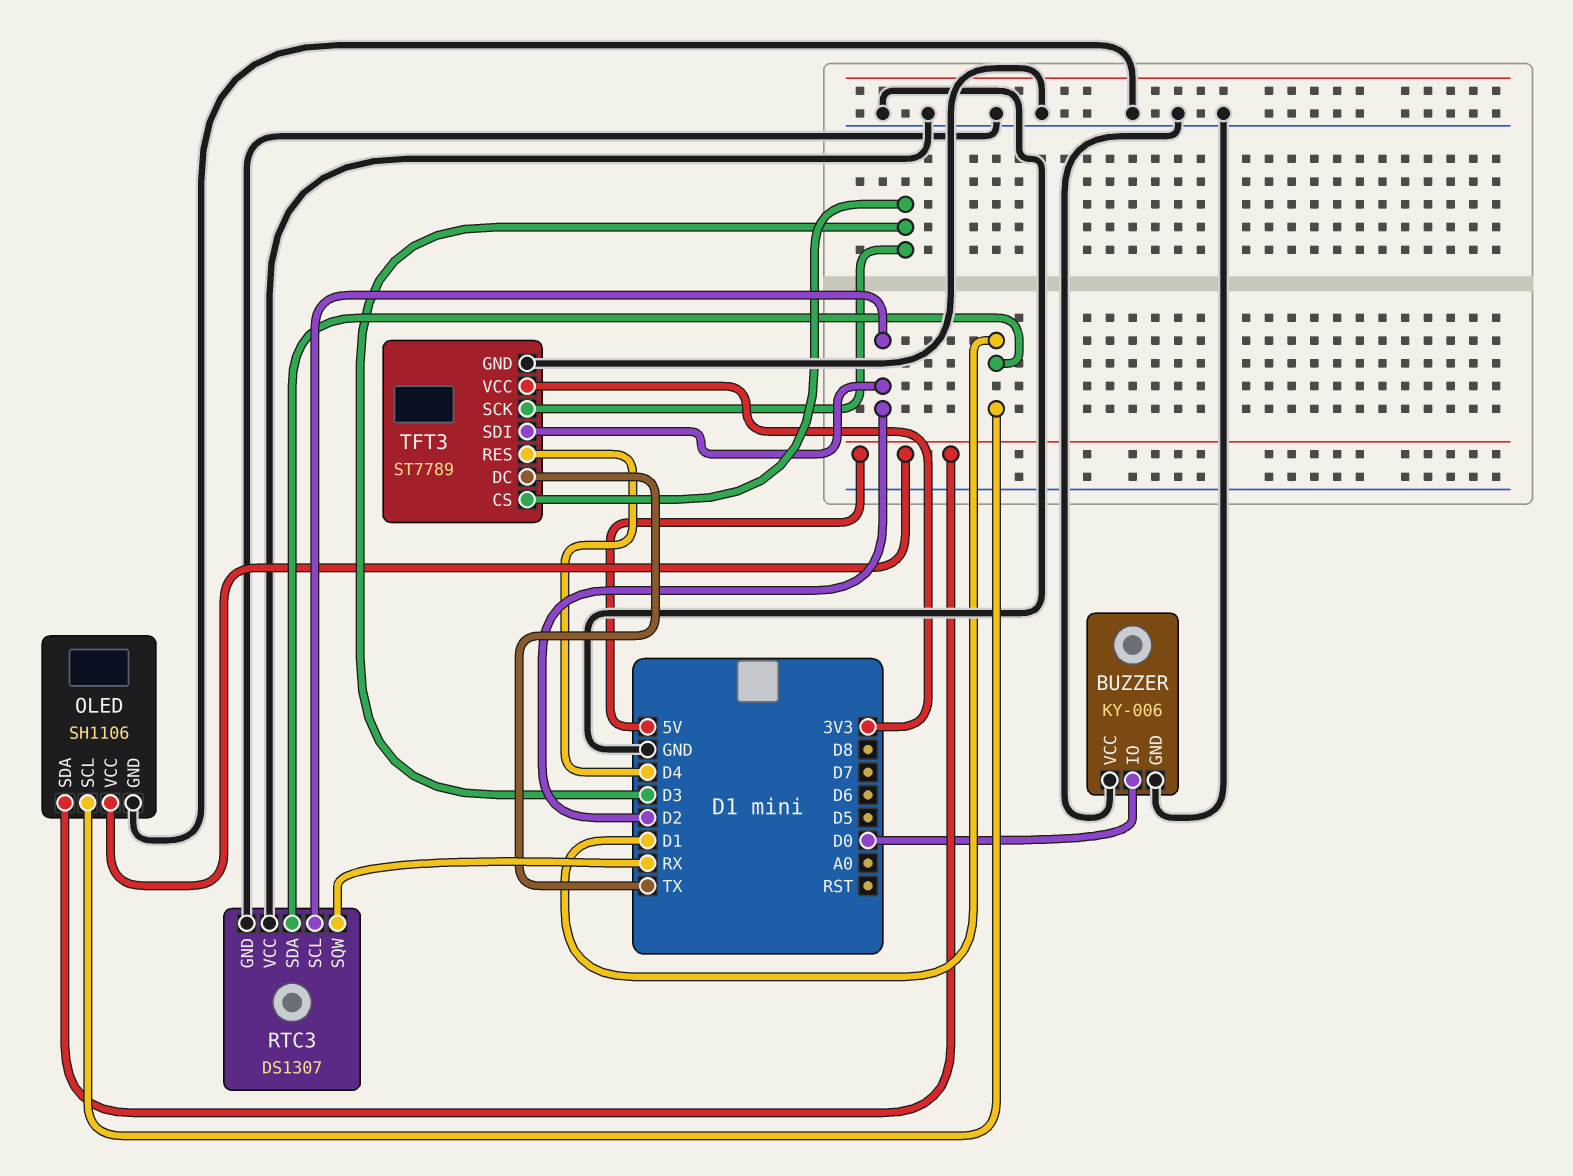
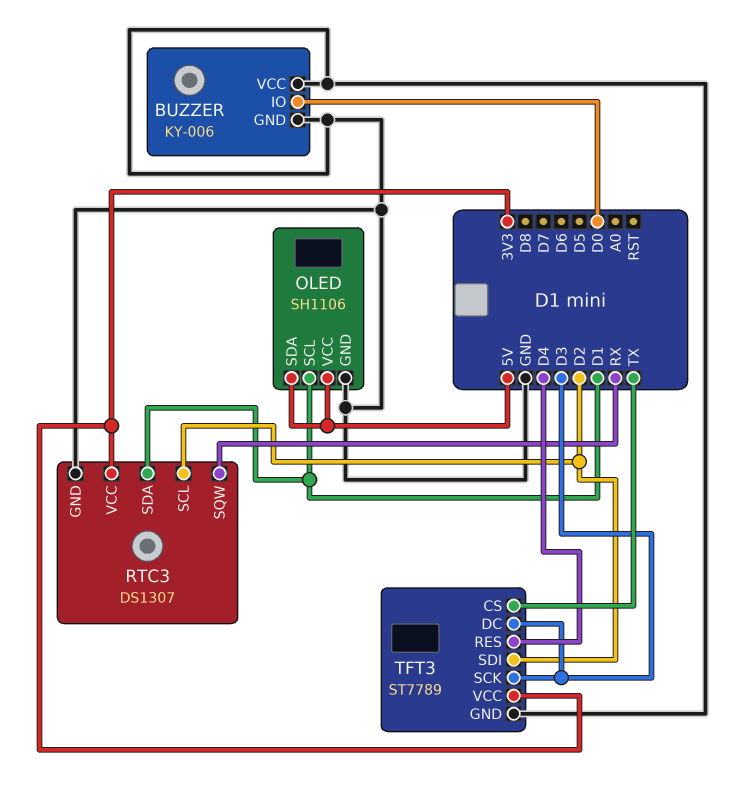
RTC3 pin VCC: GND -> 3V3
TFT3 pin CS: D3 -> TX
TFT3 pin DC: TX -> D3

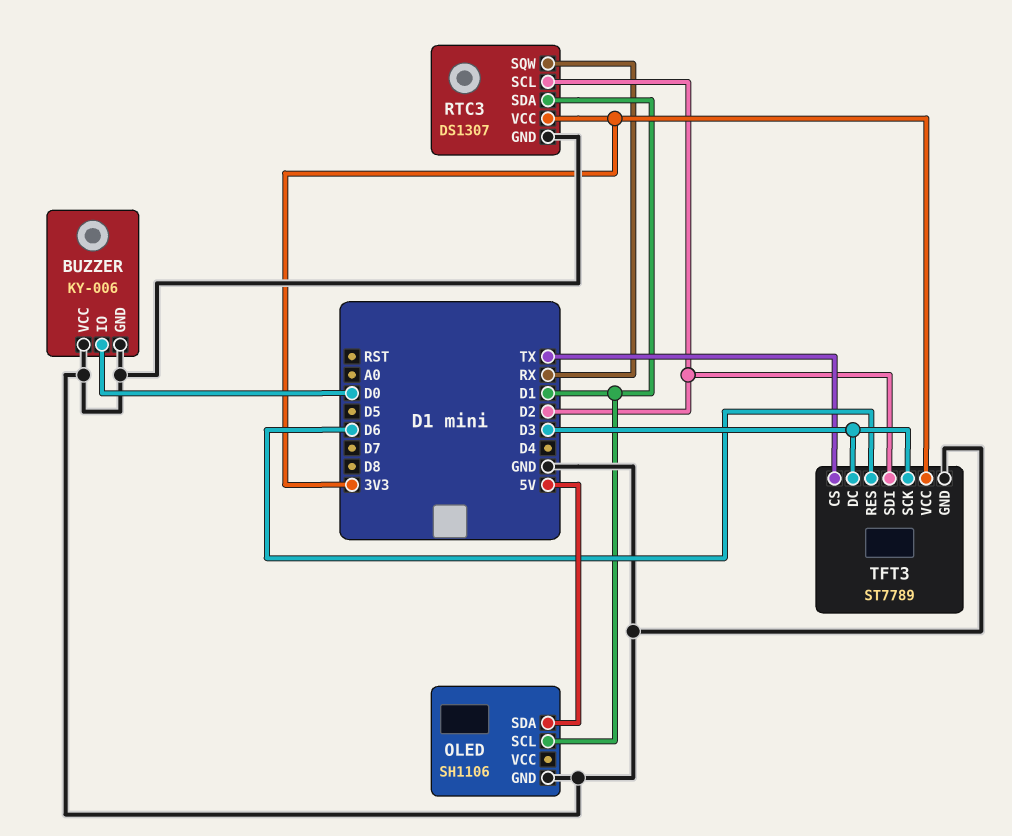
OLED pin VCC: 5V -> none
TFT3 pin RES: D4 -> D6

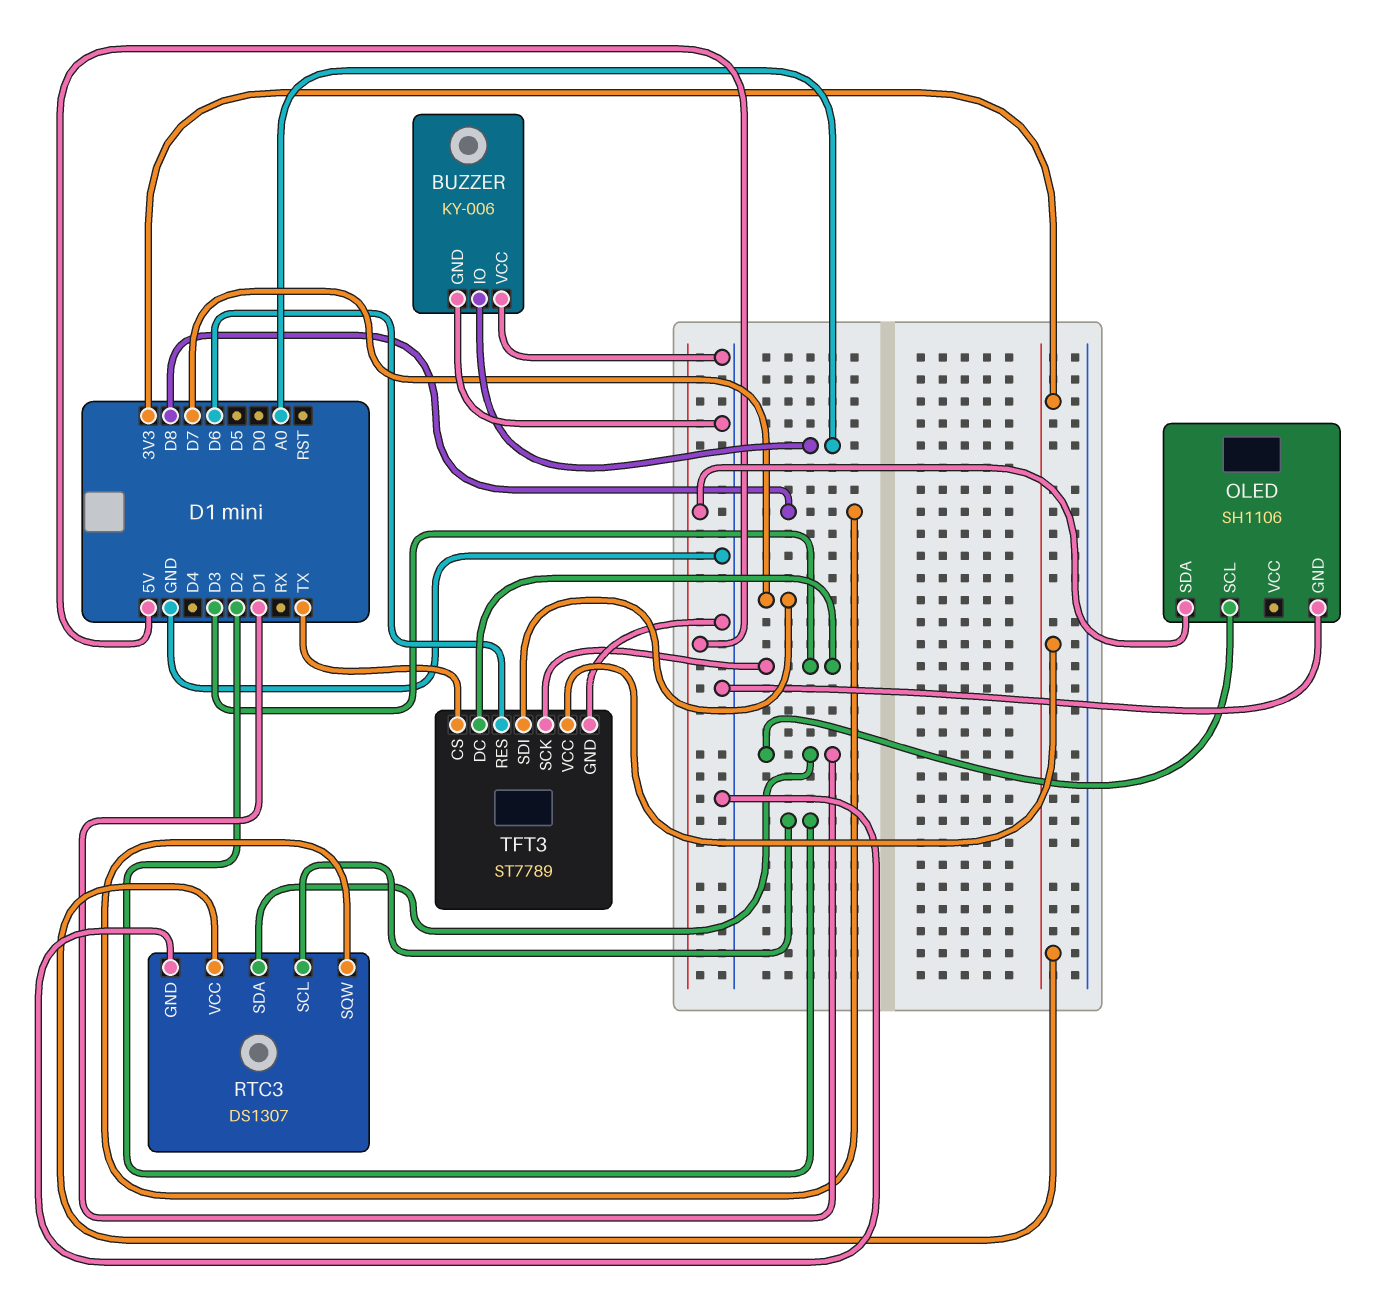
BUZZER pin IO: D0 -> A0
RTC3 pin SQW: RX -> D8
TFT3 pin SDI: D2 -> D7

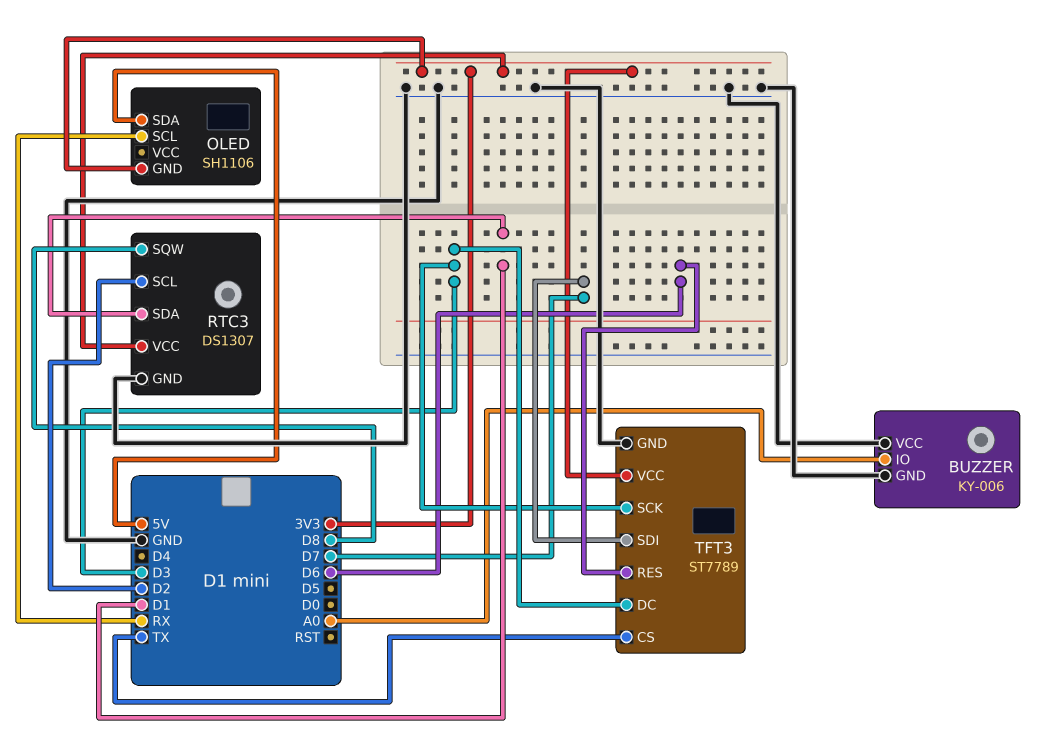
OLED pin GND: GND -> 3V3
OLED pin SCL: D1 -> RX

